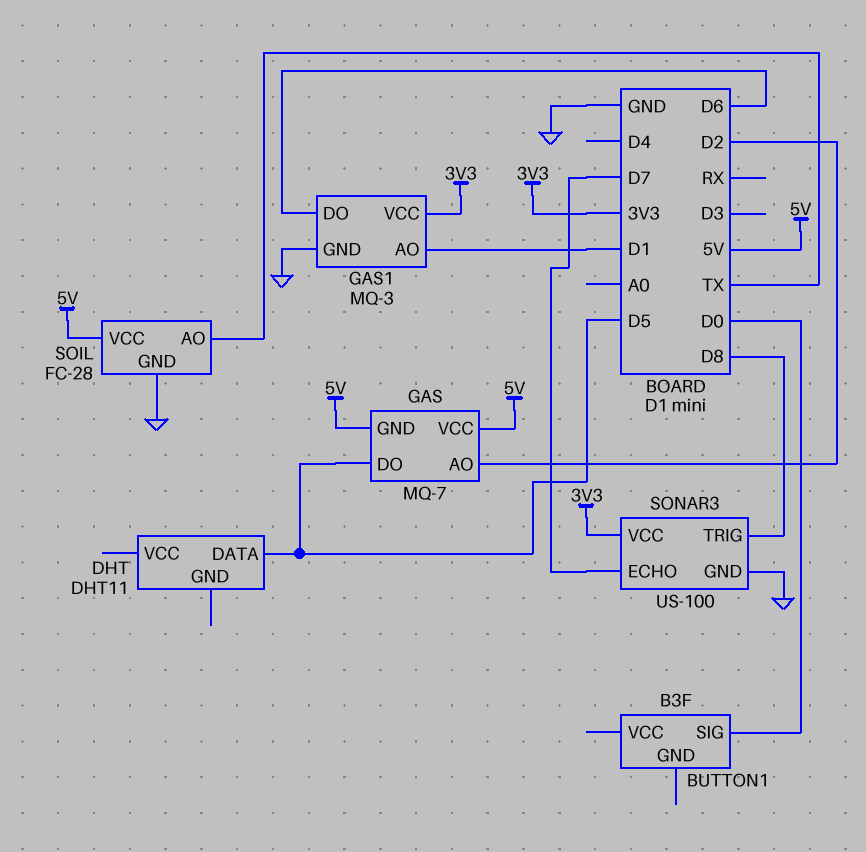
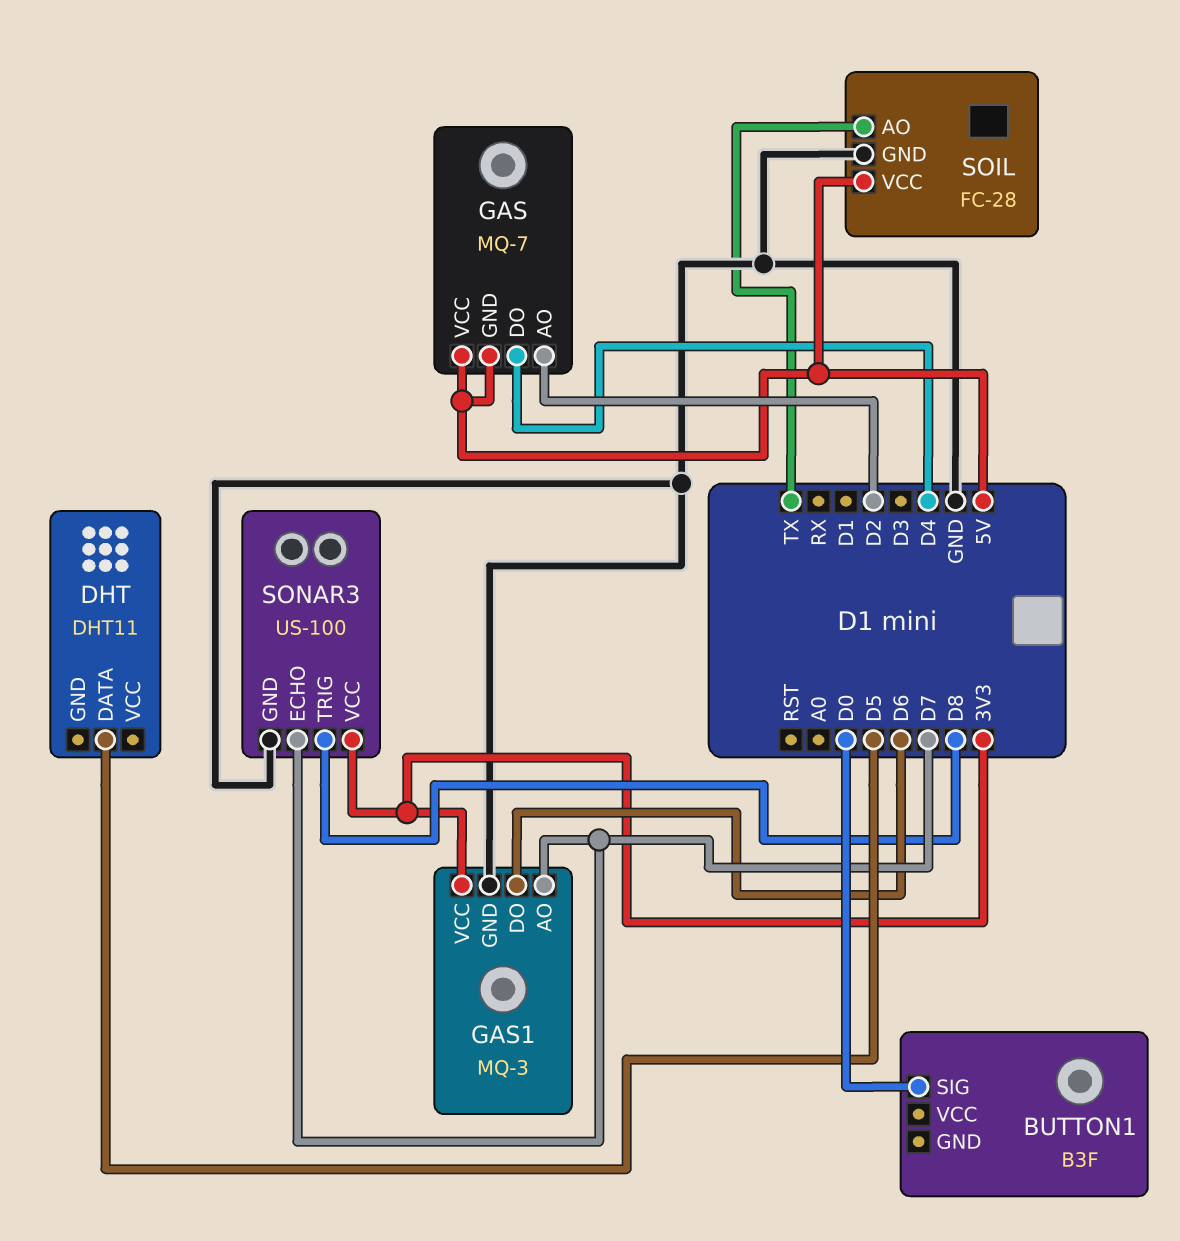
GAS pin DO: D5 -> D4
GAS1 pin AO: D1 -> D7

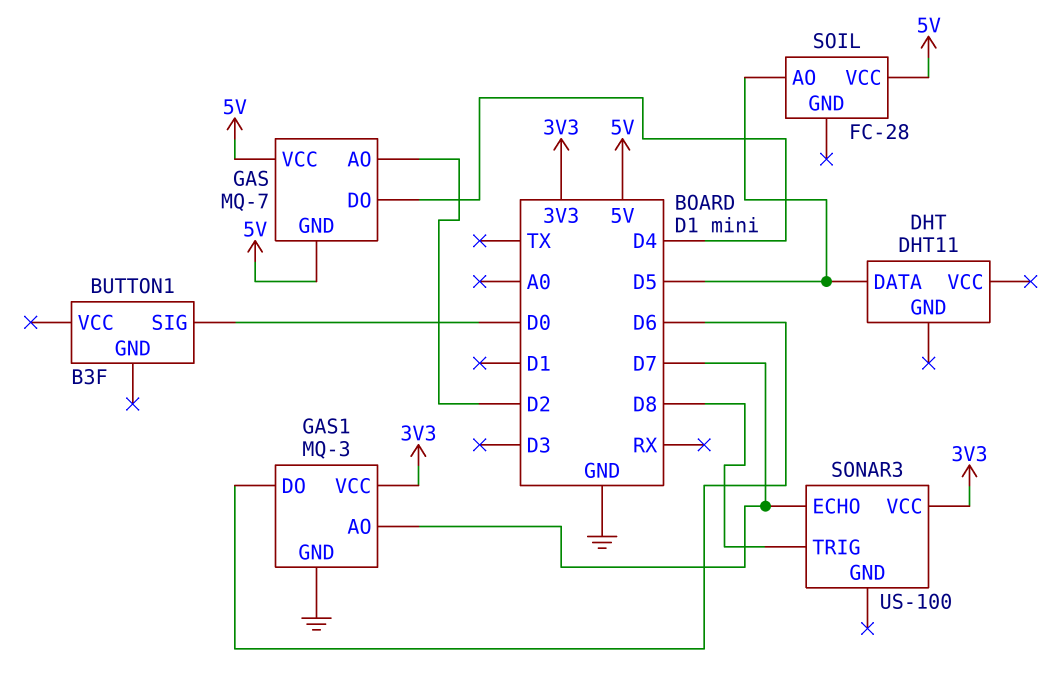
SOIL pin AO: TX -> D5
SOIL pin GND: GND -> none
SONAR3 pin GND: GND -> none

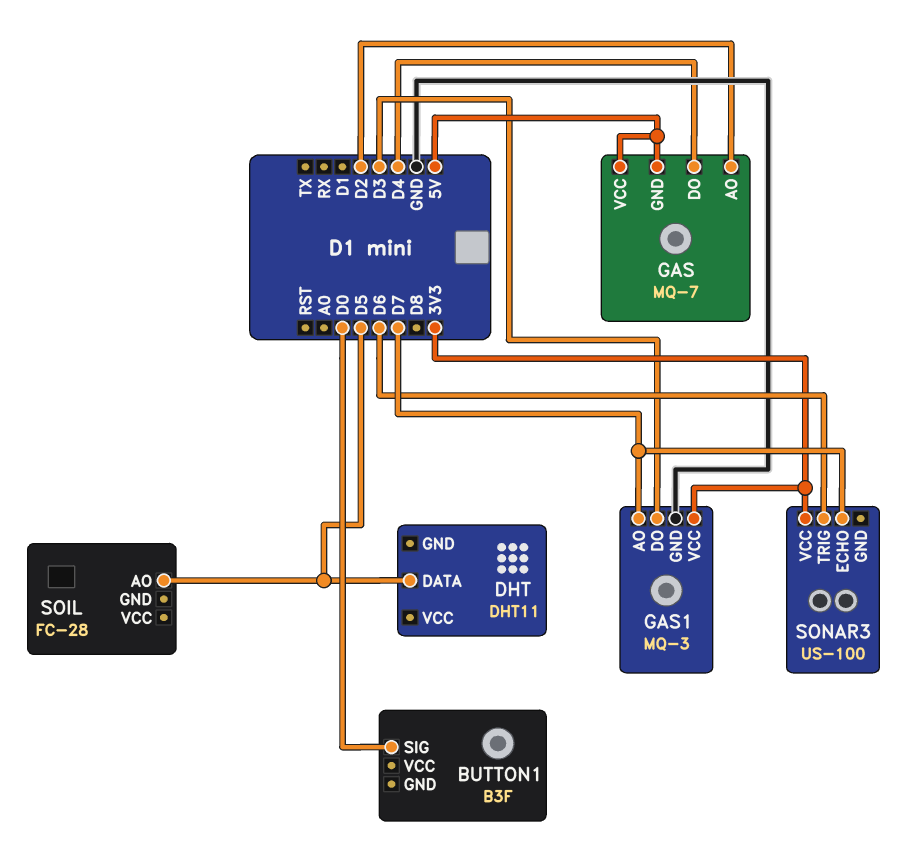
GAS1 pin DO: D6 -> D3
SOIL pin VCC: 5V -> none
SONAR3 pin TRIG: D8 -> D6

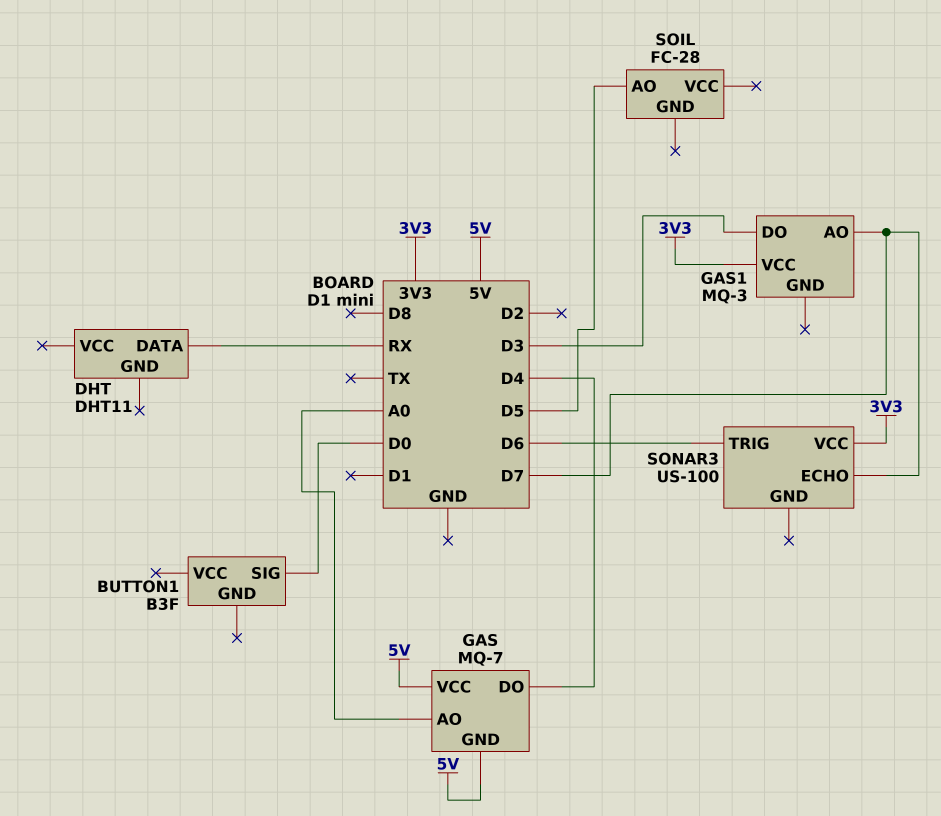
DHT pin DATA: D5 -> RX
GAS pin AO: D2 -> A0
GAS1 pin GND: GND -> none

